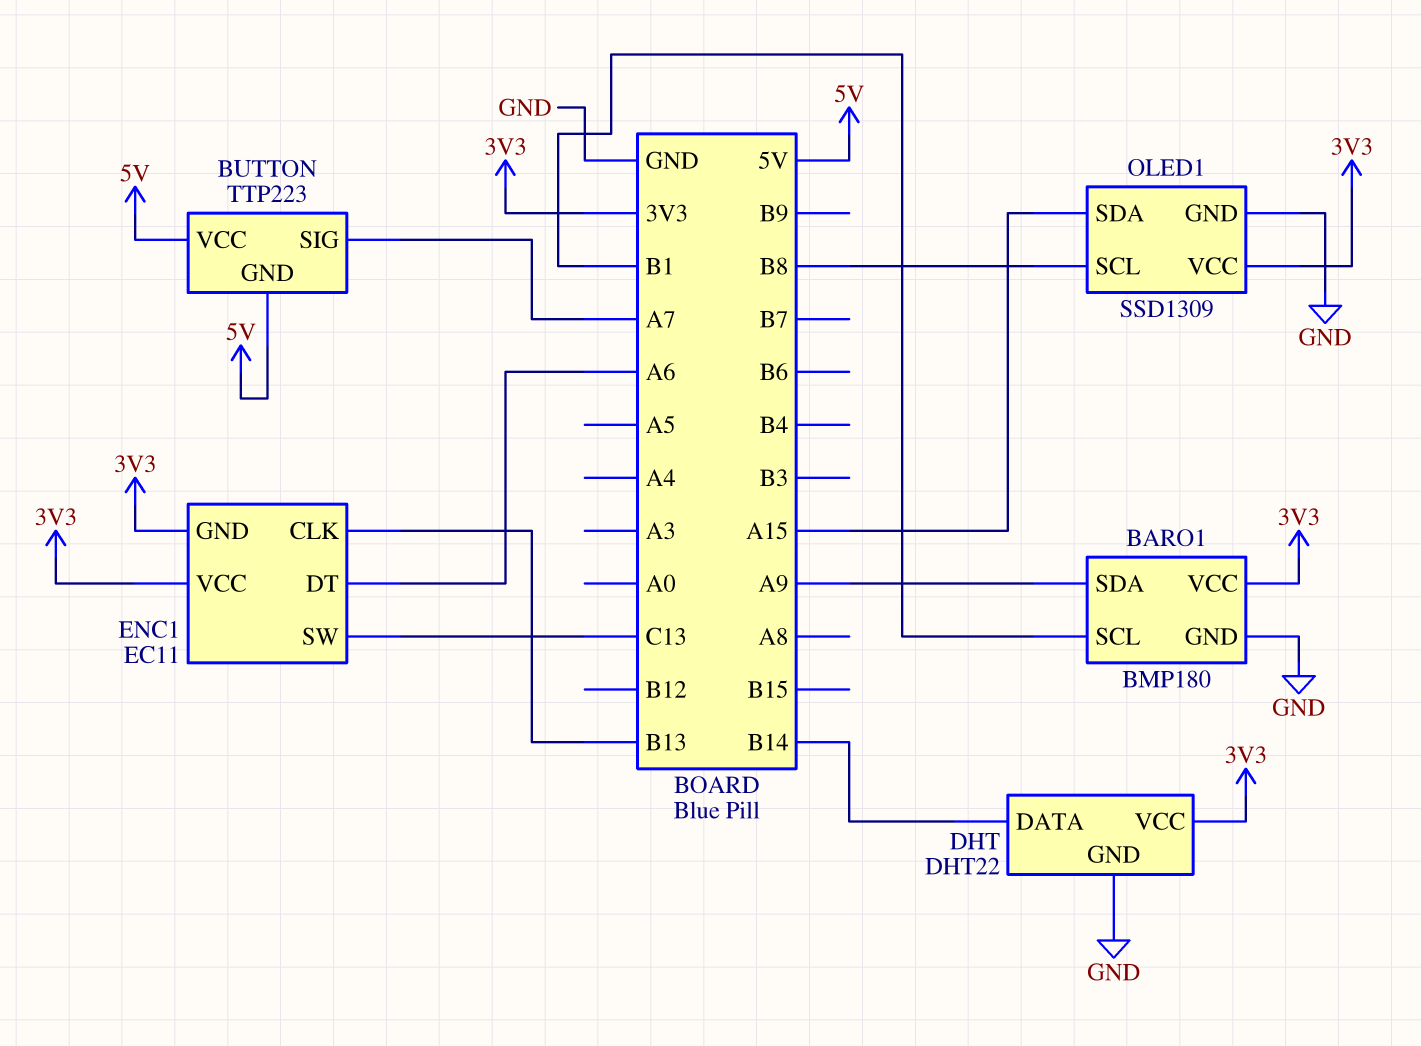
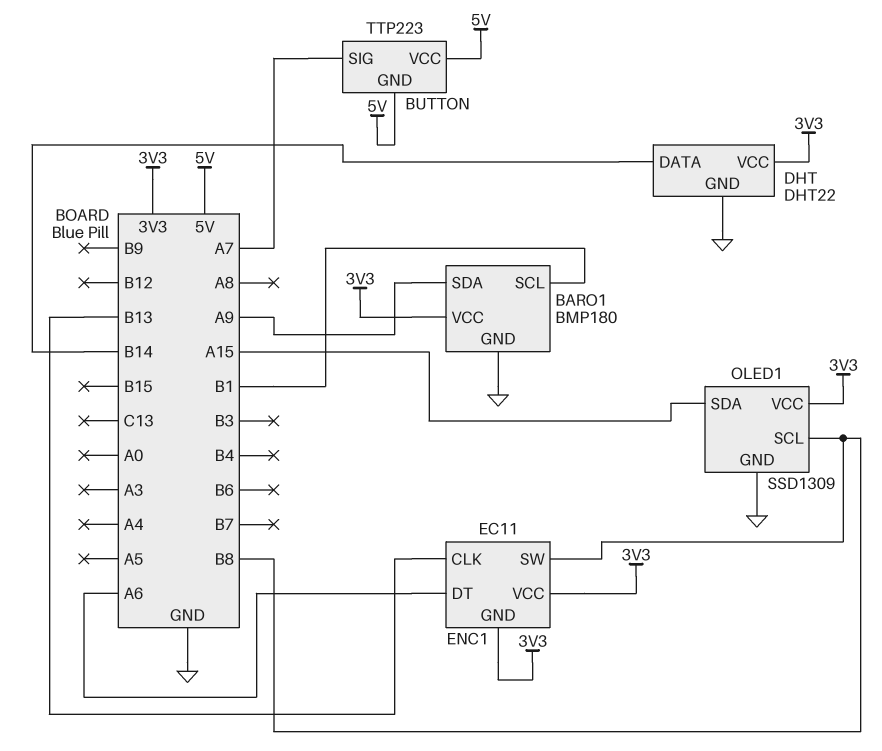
ENC1 pin SW: C13 -> B8

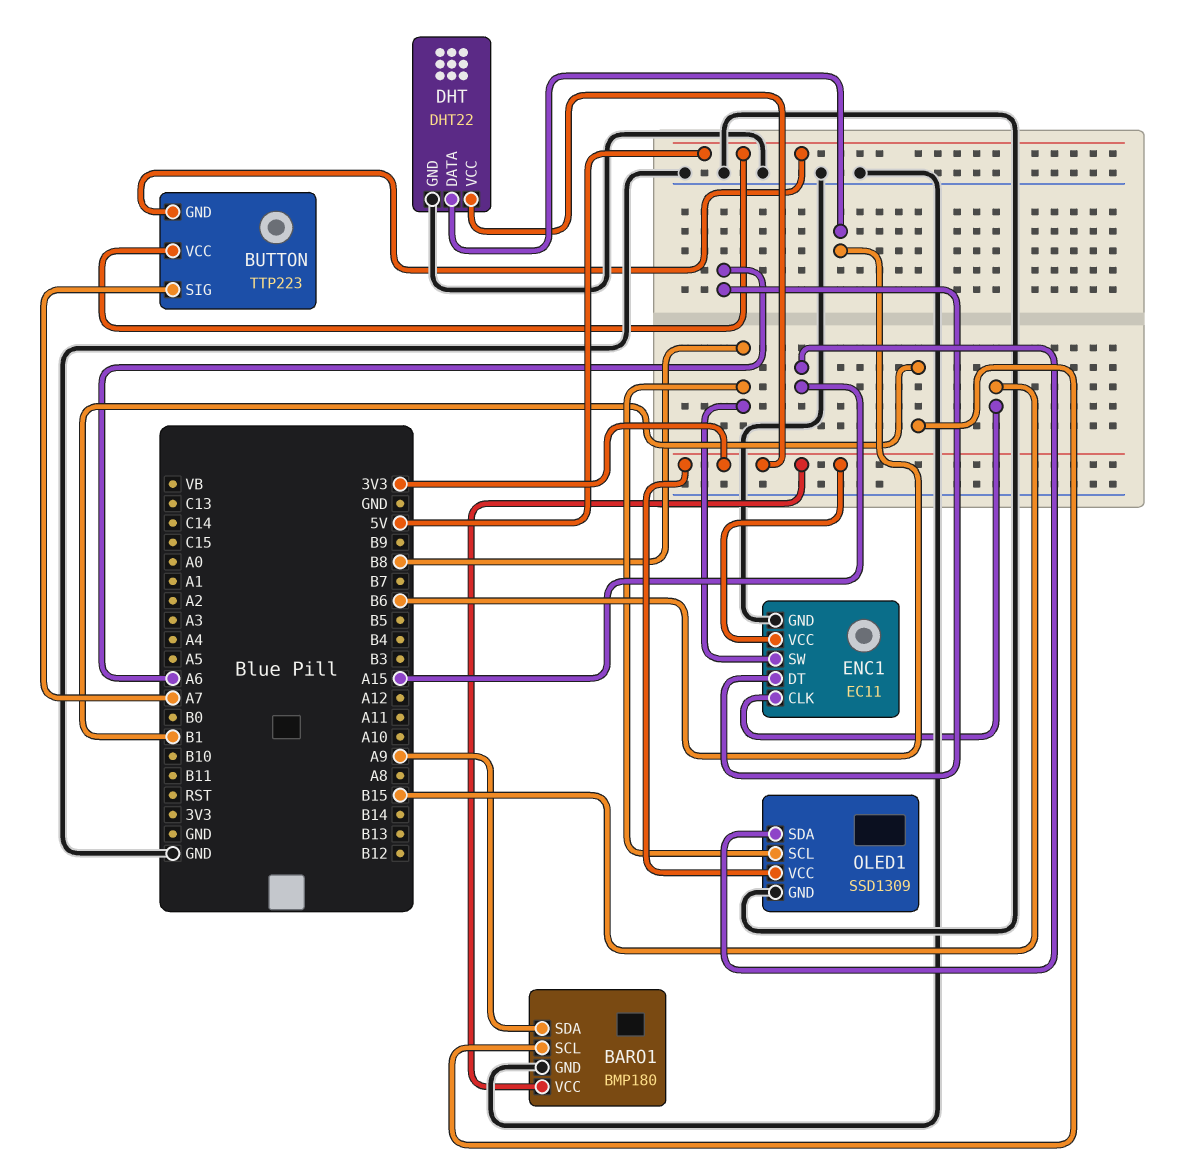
DHT pin DATA: B14 -> B6
ENC1 pin CLK: B13 -> B15
ENC1 pin GND: 3V3 -> GND

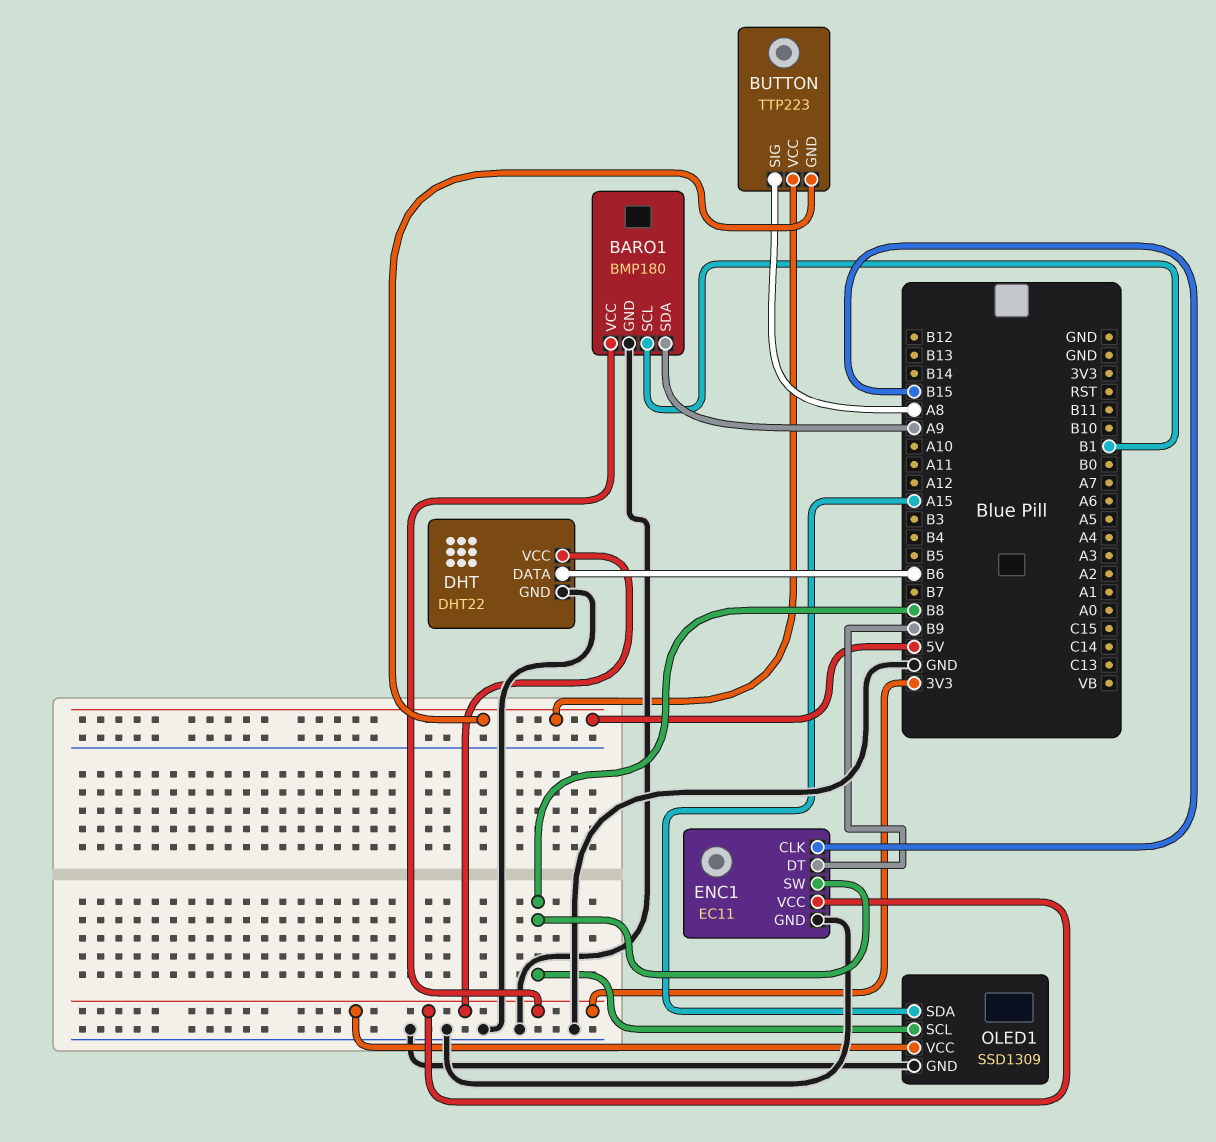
BUTTON pin SIG: A7 -> A8
ENC1 pin DT: A6 -> B9

